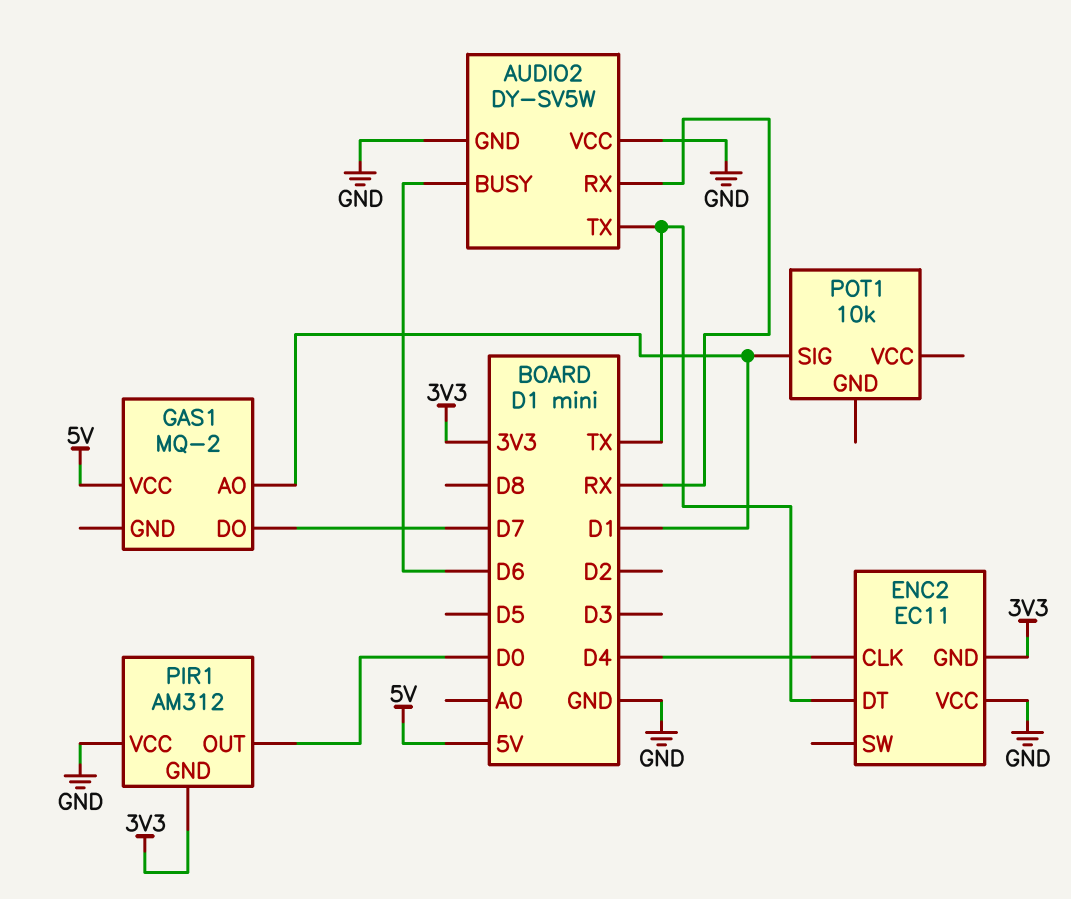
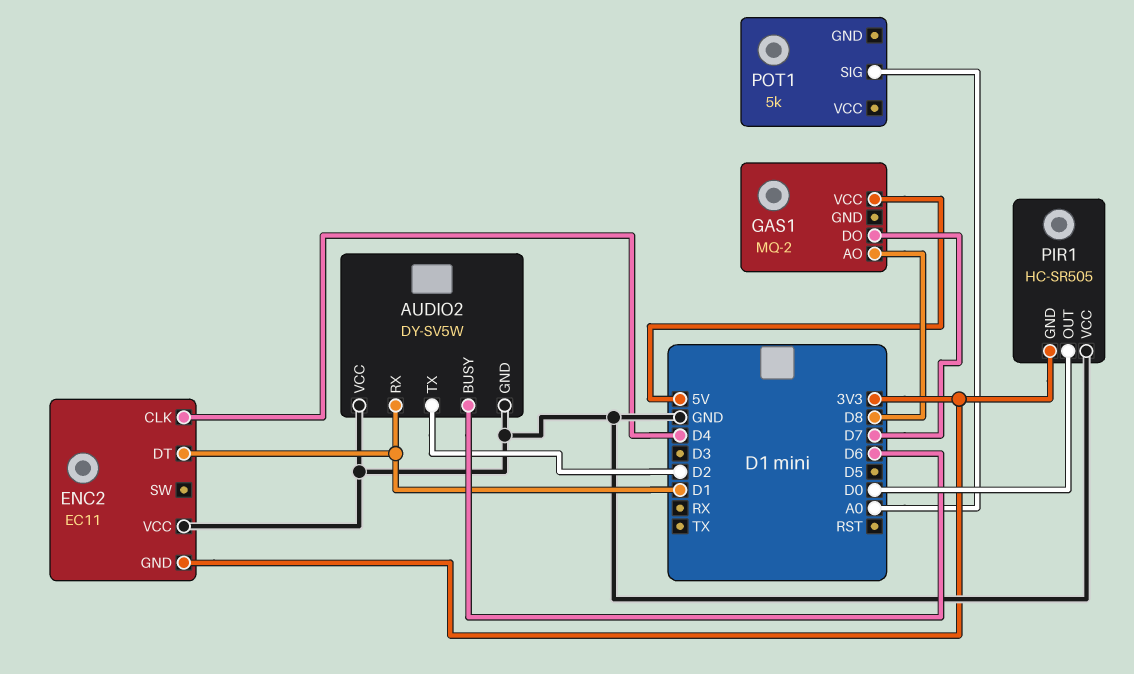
AUDIO2 pin RX: RX -> D1
AUDIO2 pin TX: TX -> D2
ENC2 pin DT: TX -> D1
GAS1 pin AO: D1 -> D8
PIR1: AM312 -> HC-SR505
POT1: 10k -> 5k
POT1 pin SIG: D1 -> A0

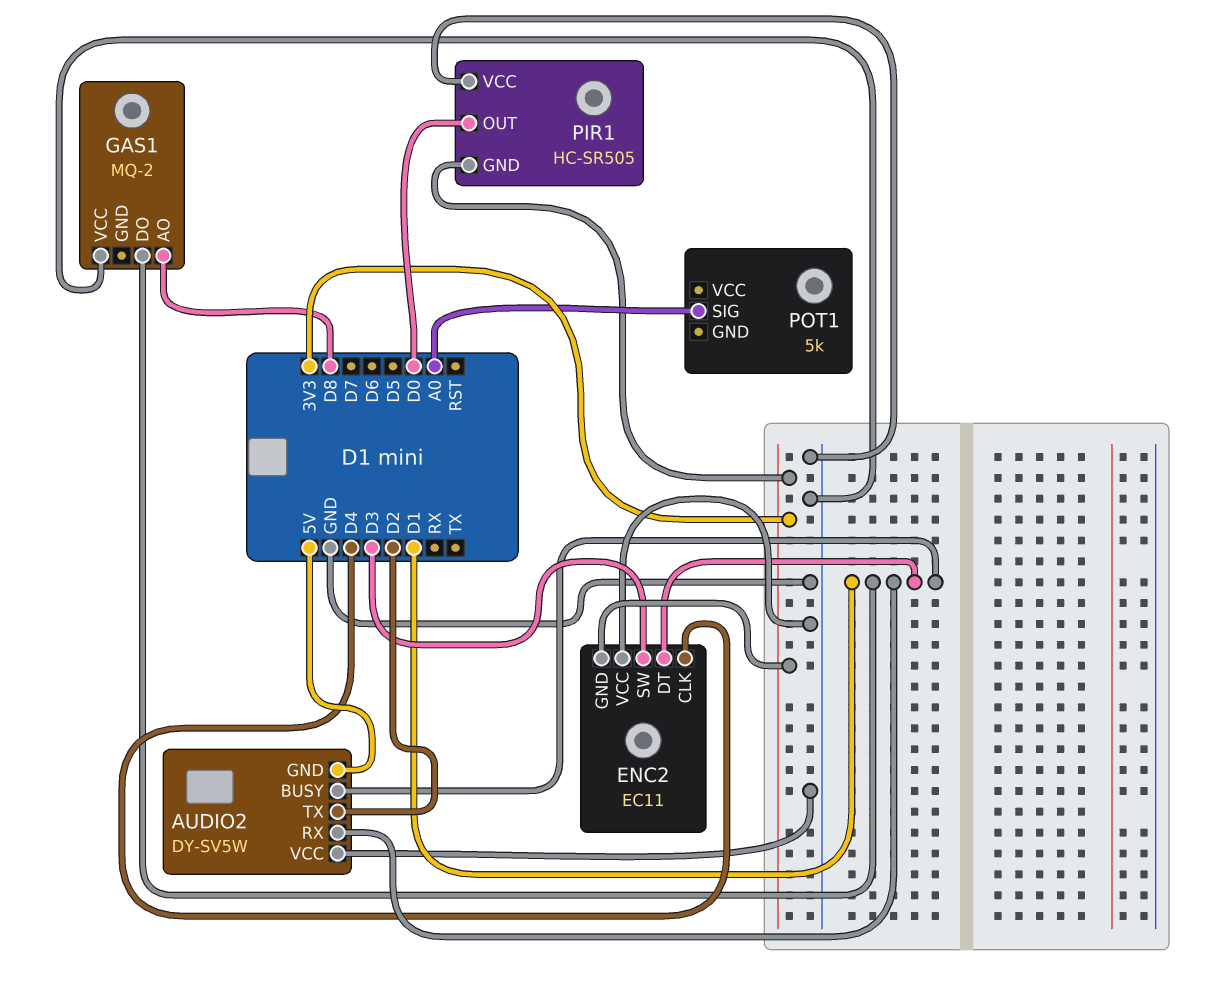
AUDIO2 pin BUSY: D6 -> D1
AUDIO2 pin GND: GND -> 5V
ENC2 pin SW: none -> D3
GAS1 pin DO: D7 -> D1
GAS1 pin VCC: 5V -> GND

